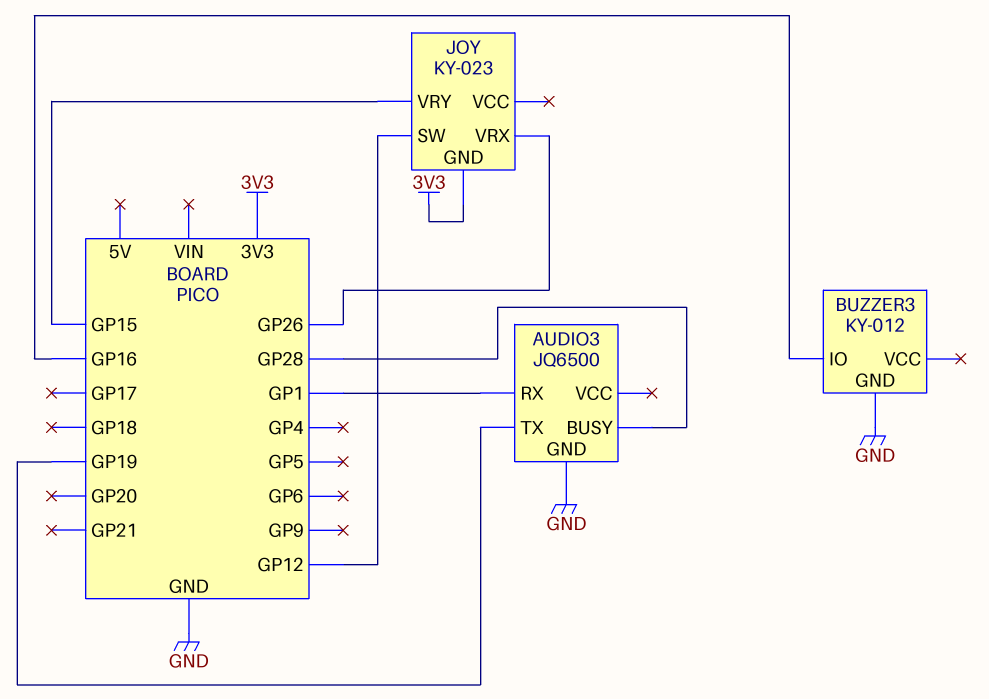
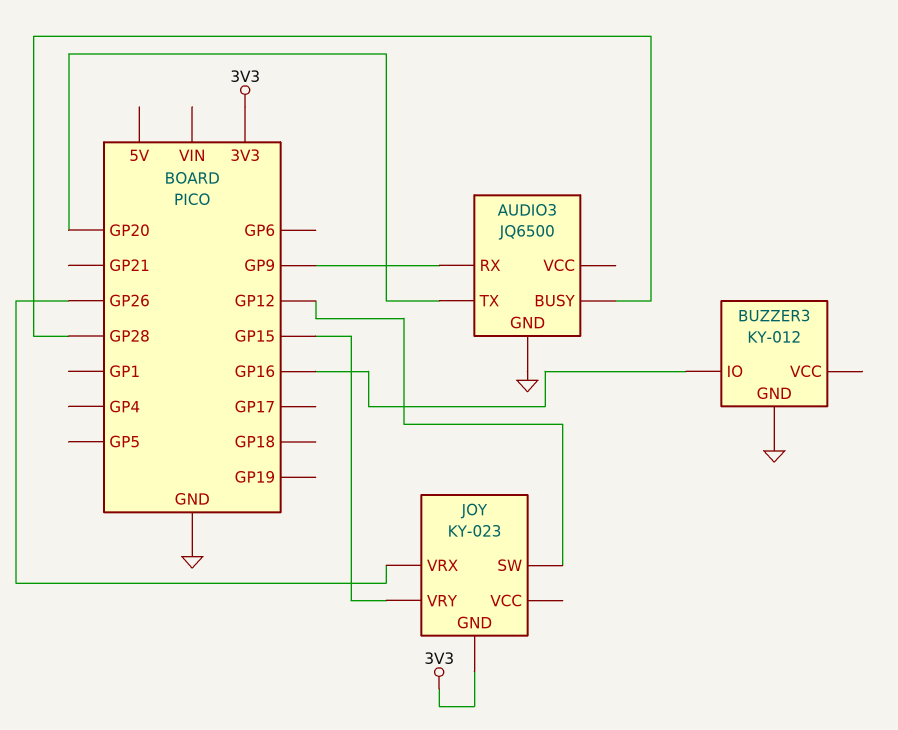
AUDIO3 pin RX: GP1 -> GP9
AUDIO3 pin TX: GP19 -> GP20

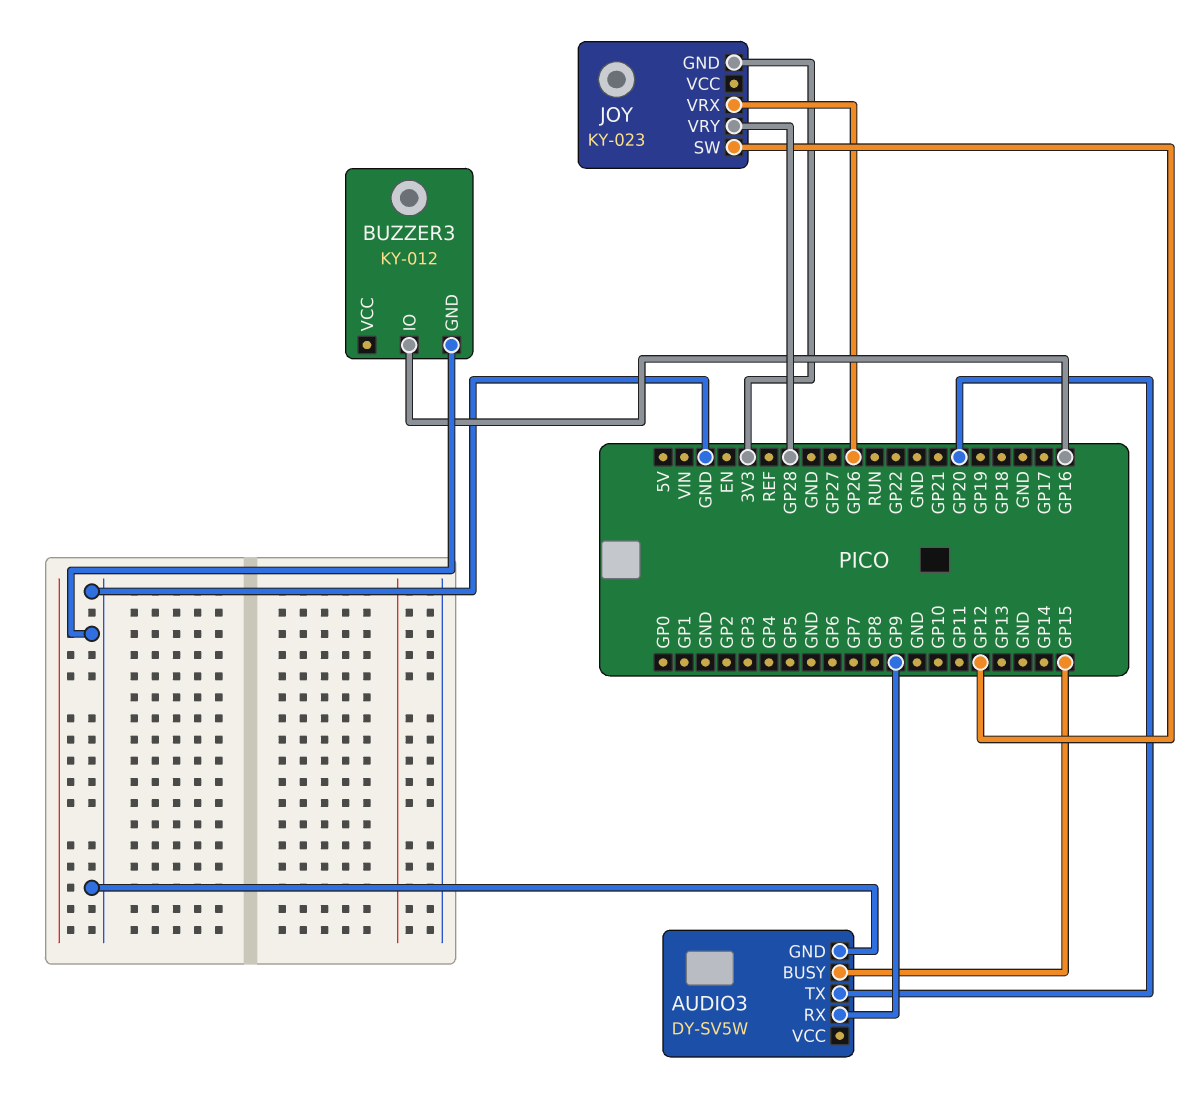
AUDIO3: JQ6500 -> DY-SV5W
AUDIO3 pin BUSY: GP28 -> GP15
JOY pin VRY: GP15 -> GP28

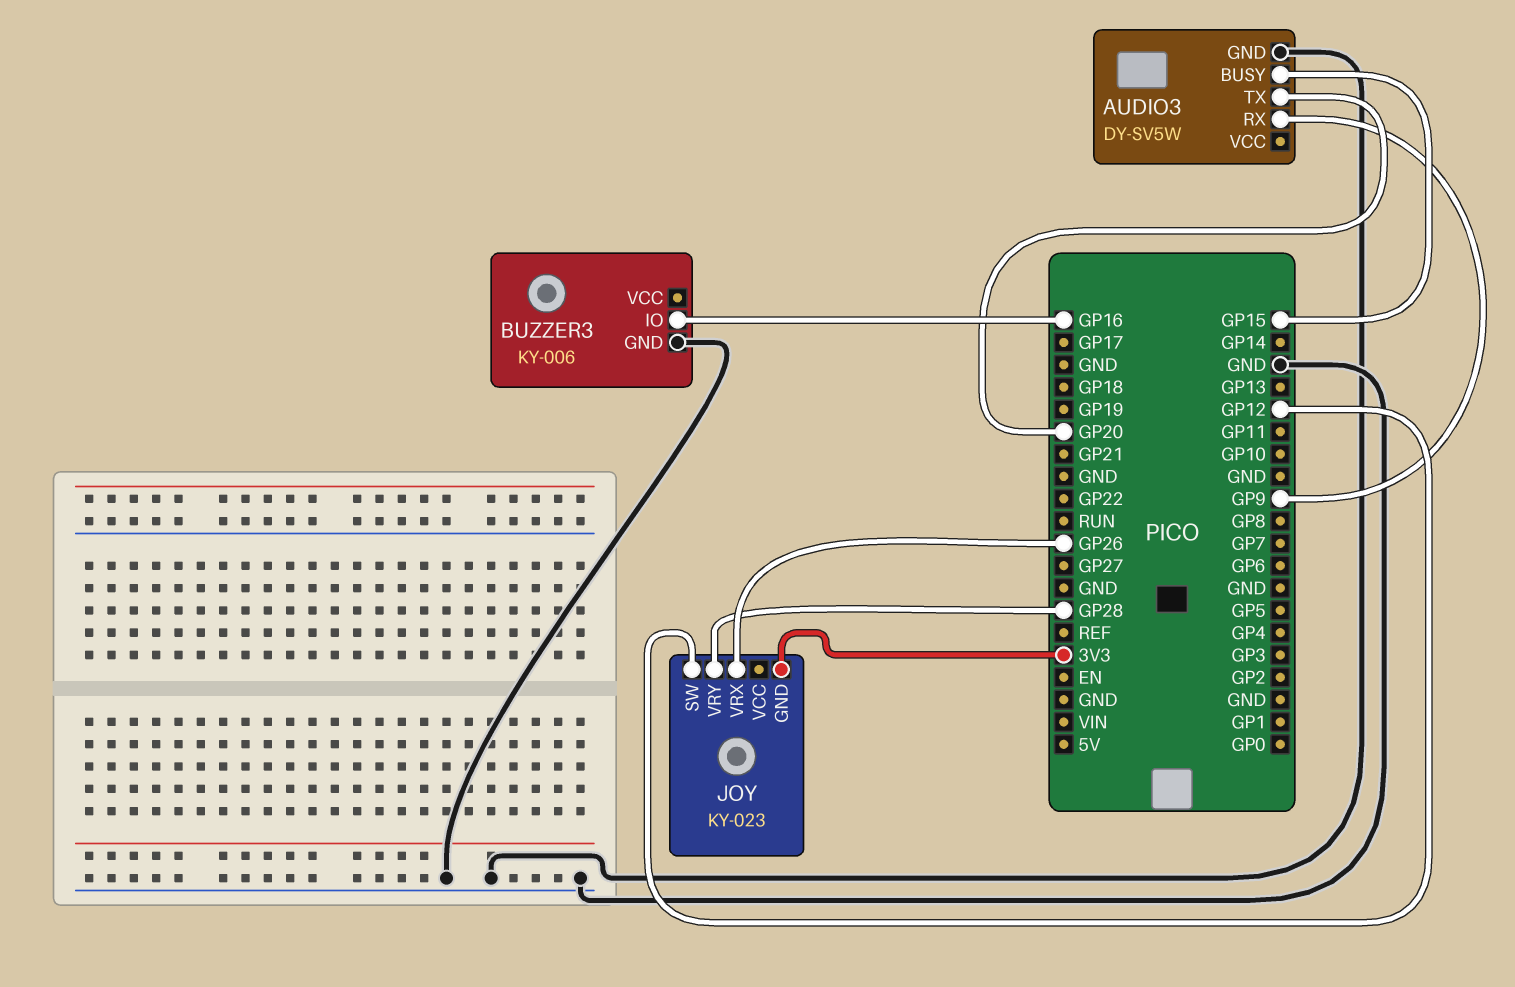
BUZZER3: KY-012 -> KY-006

